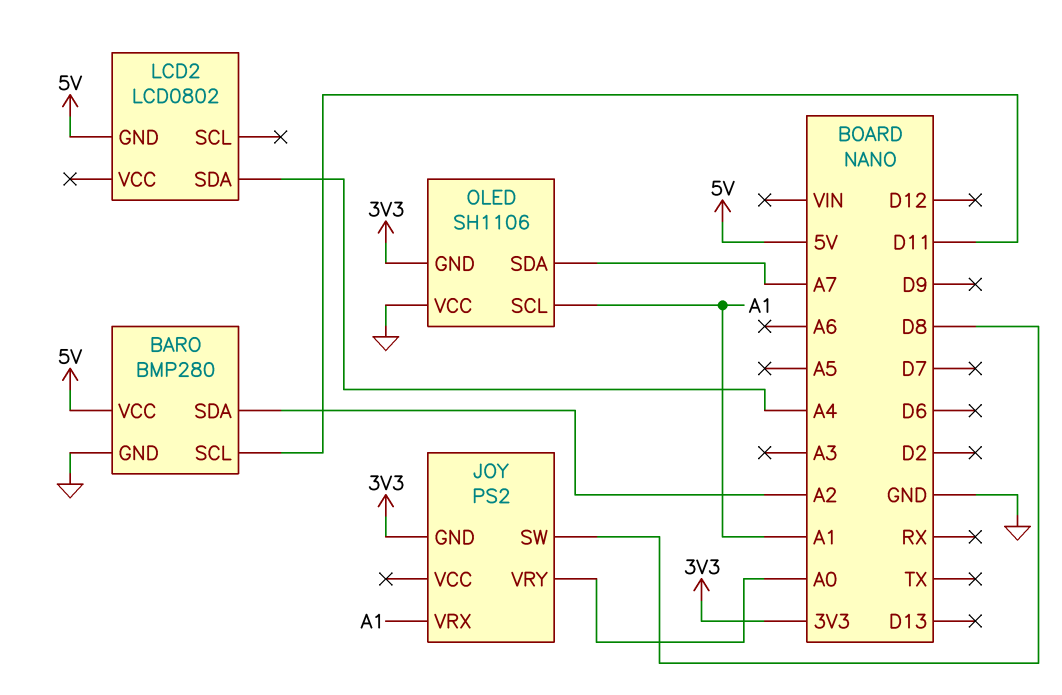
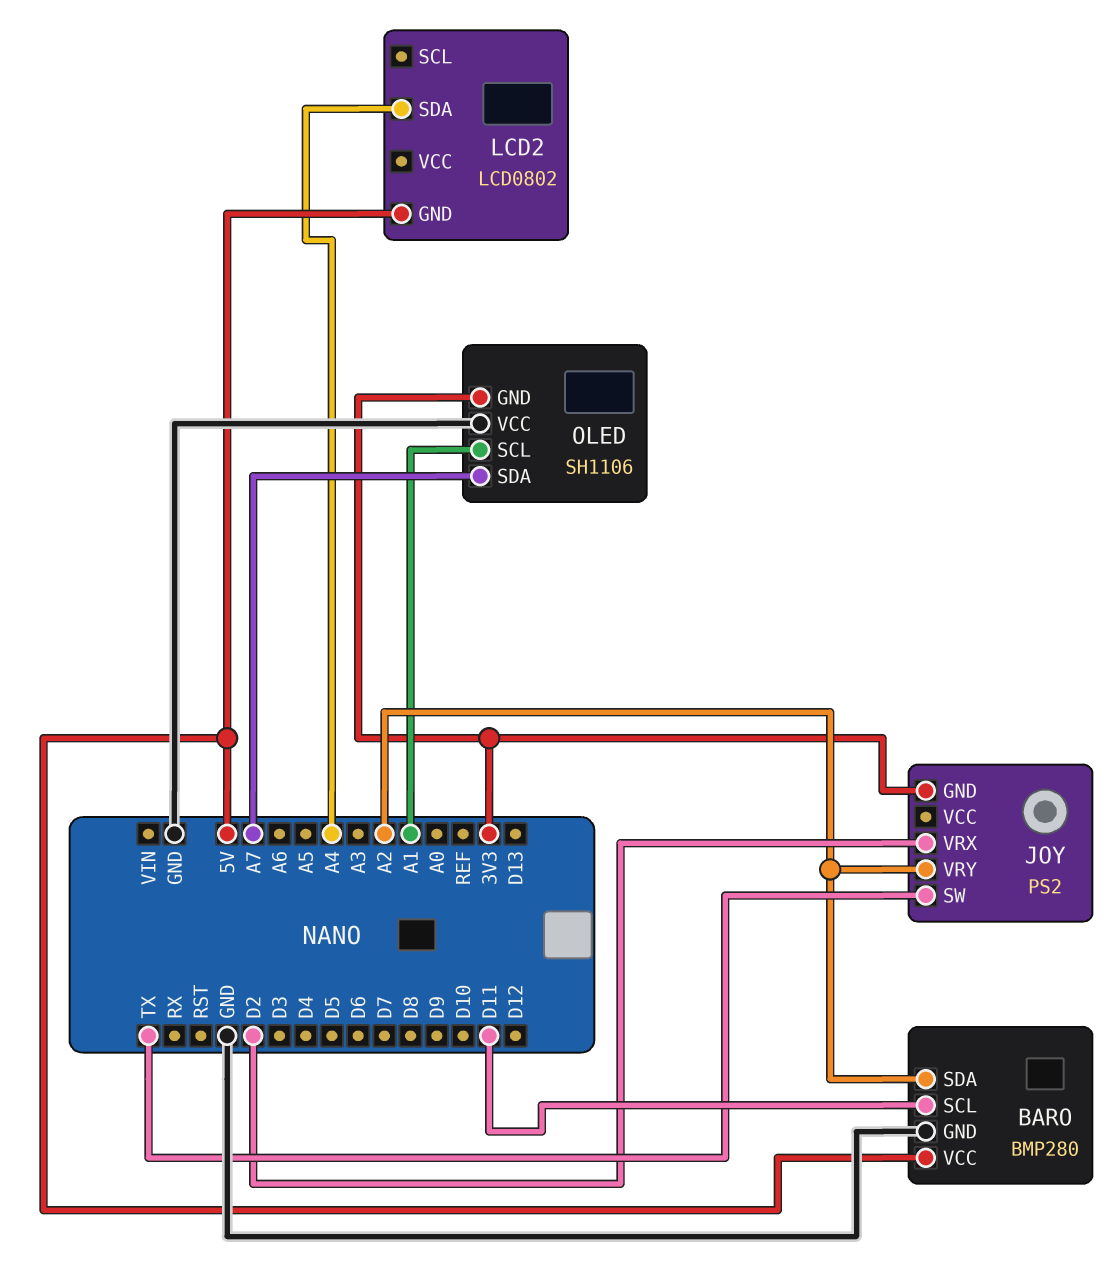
JOY pin SW: D8 -> TX
JOY pin VRX: A1 -> D2
JOY pin VRY: A0 -> A2

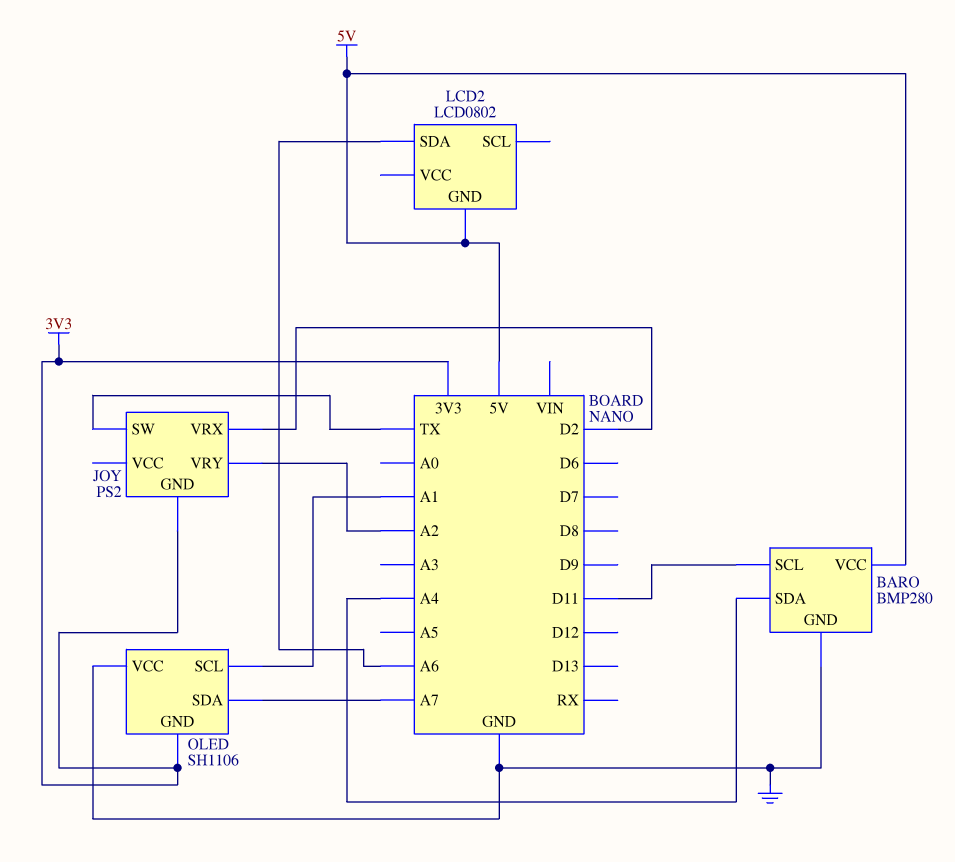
BARO pin SDA: A2 -> A4
LCD2 pin SDA: A4 -> A6

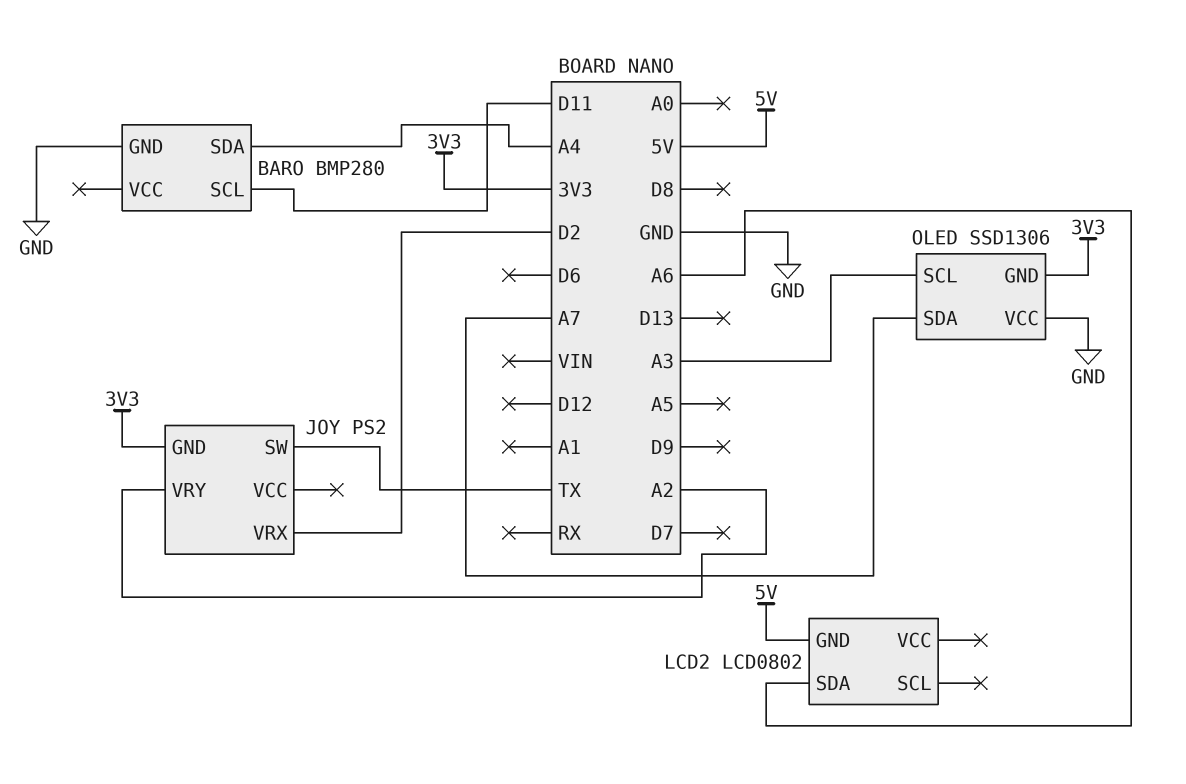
BARO pin VCC: 5V -> none
OLED: SH1106 -> SSD1306
OLED pin SCL: A1 -> A3

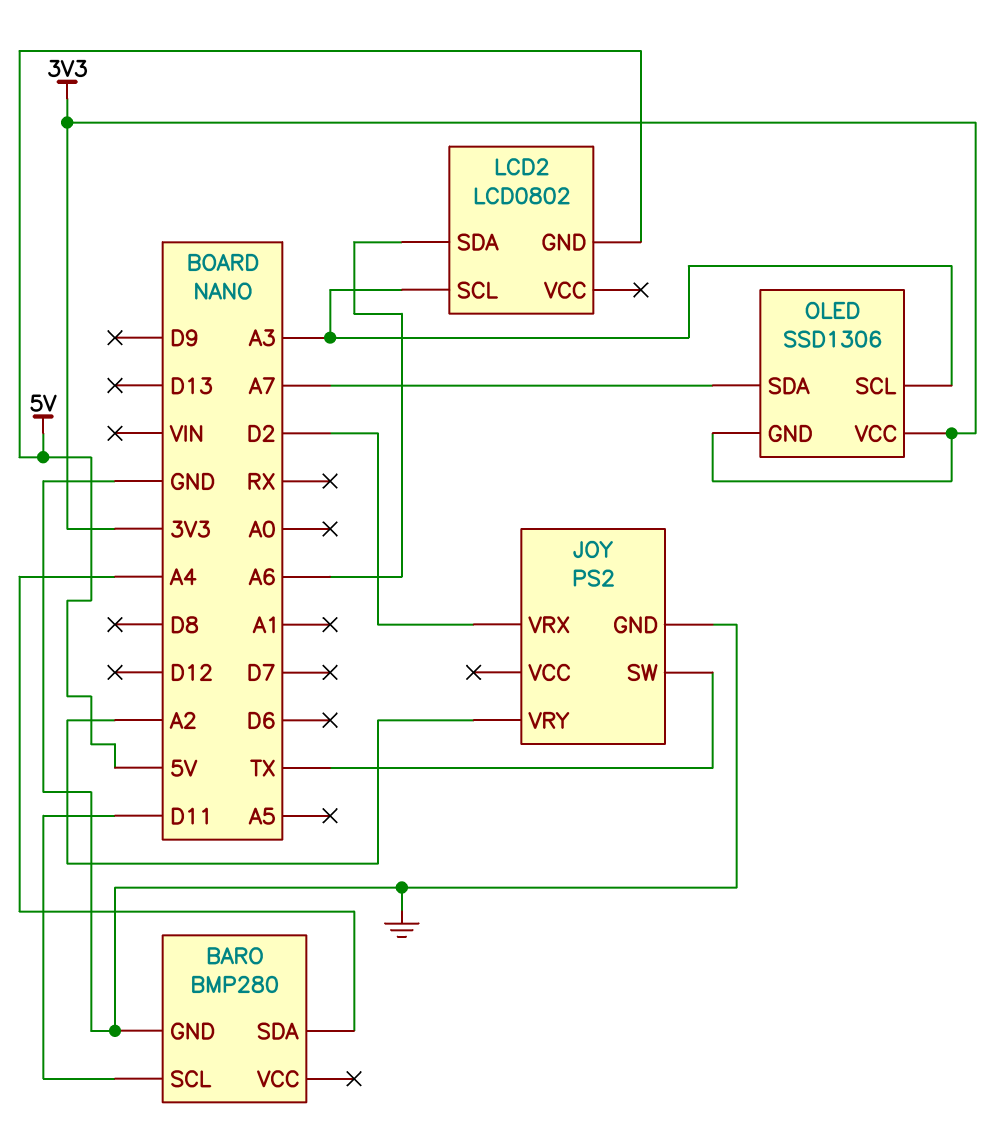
JOY pin GND: 3V3 -> GND
LCD2 pin SCL: none -> A3
OLED pin VCC: GND -> 3V3

